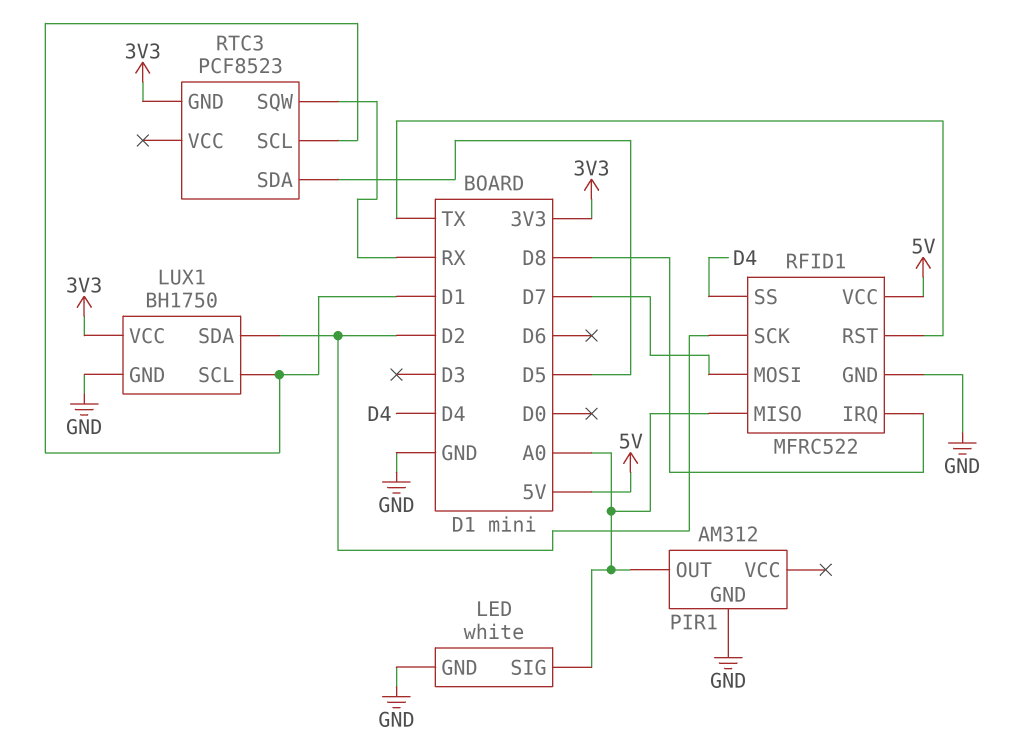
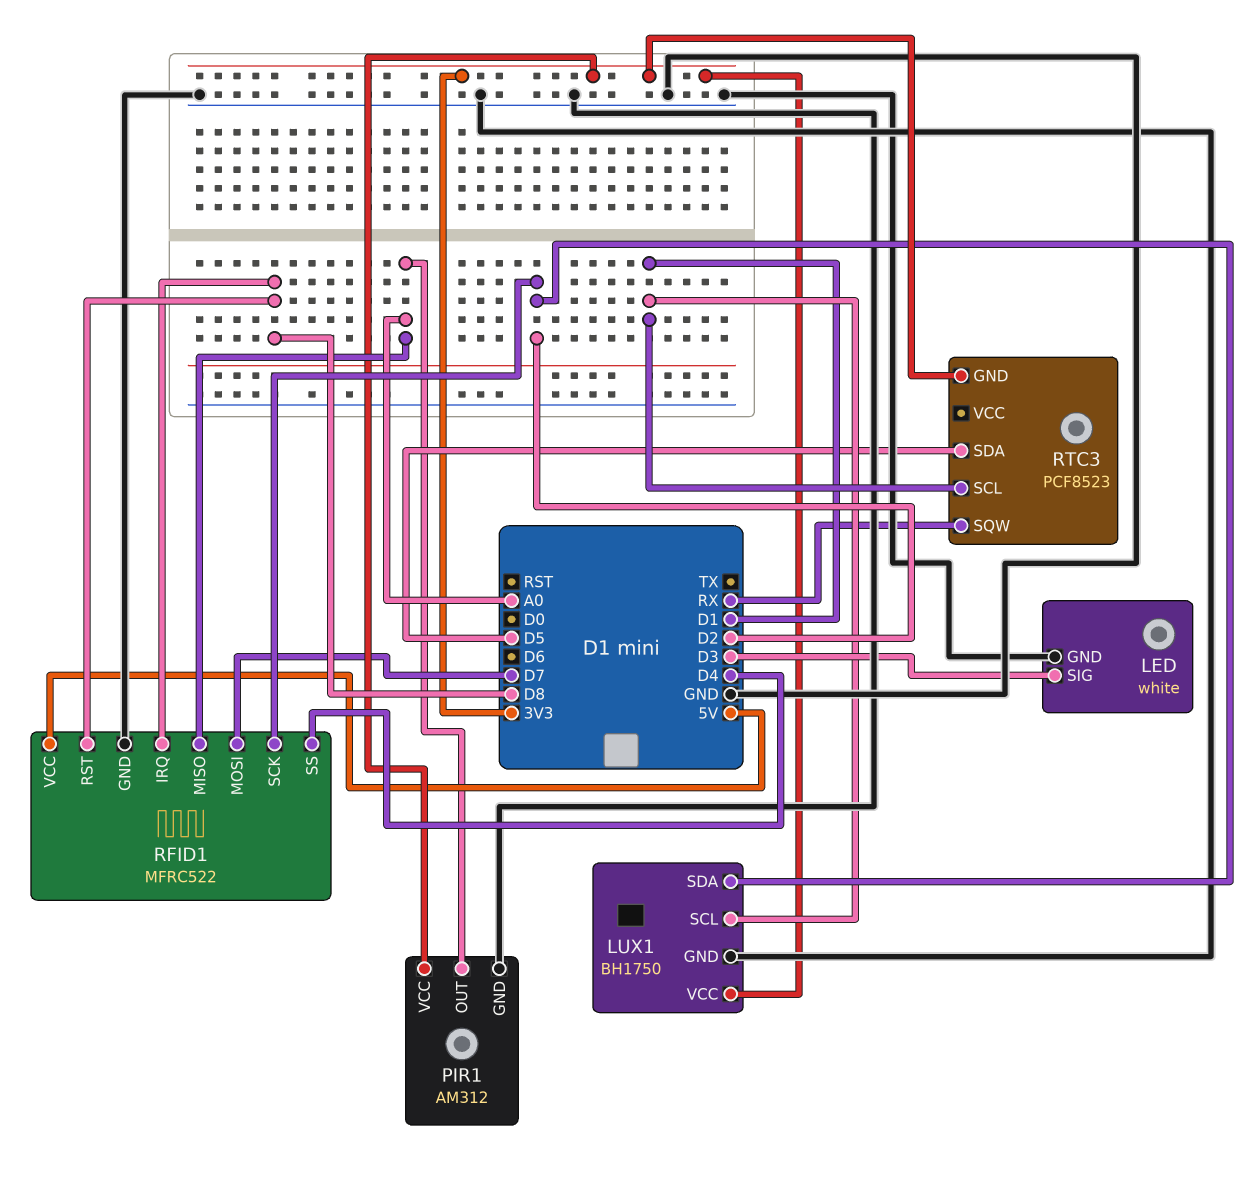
LED pin SIG: A0 -> D3
PIR1 pin VCC: none -> 3V3
RFID1 pin RST: TX -> D8

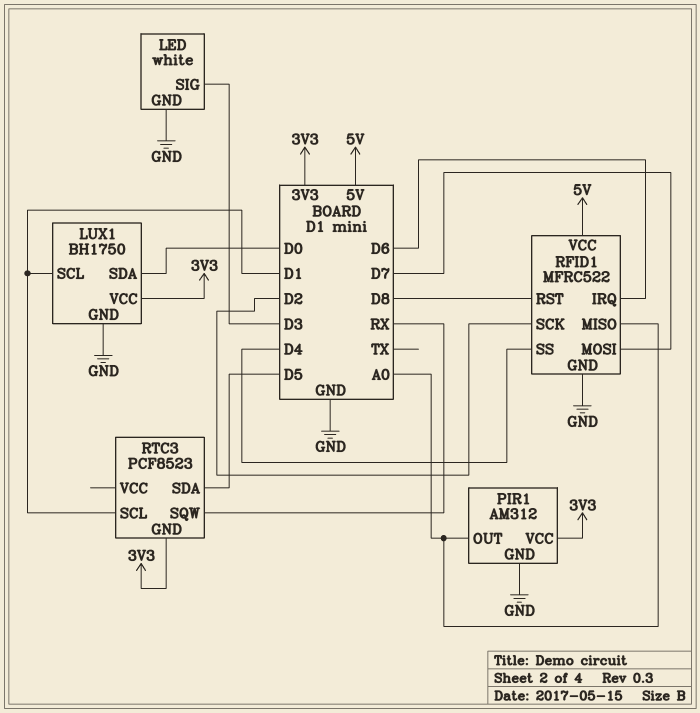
LUX1 pin SDA: D2 -> D0
RFID1 pin IRQ: D8 -> D6

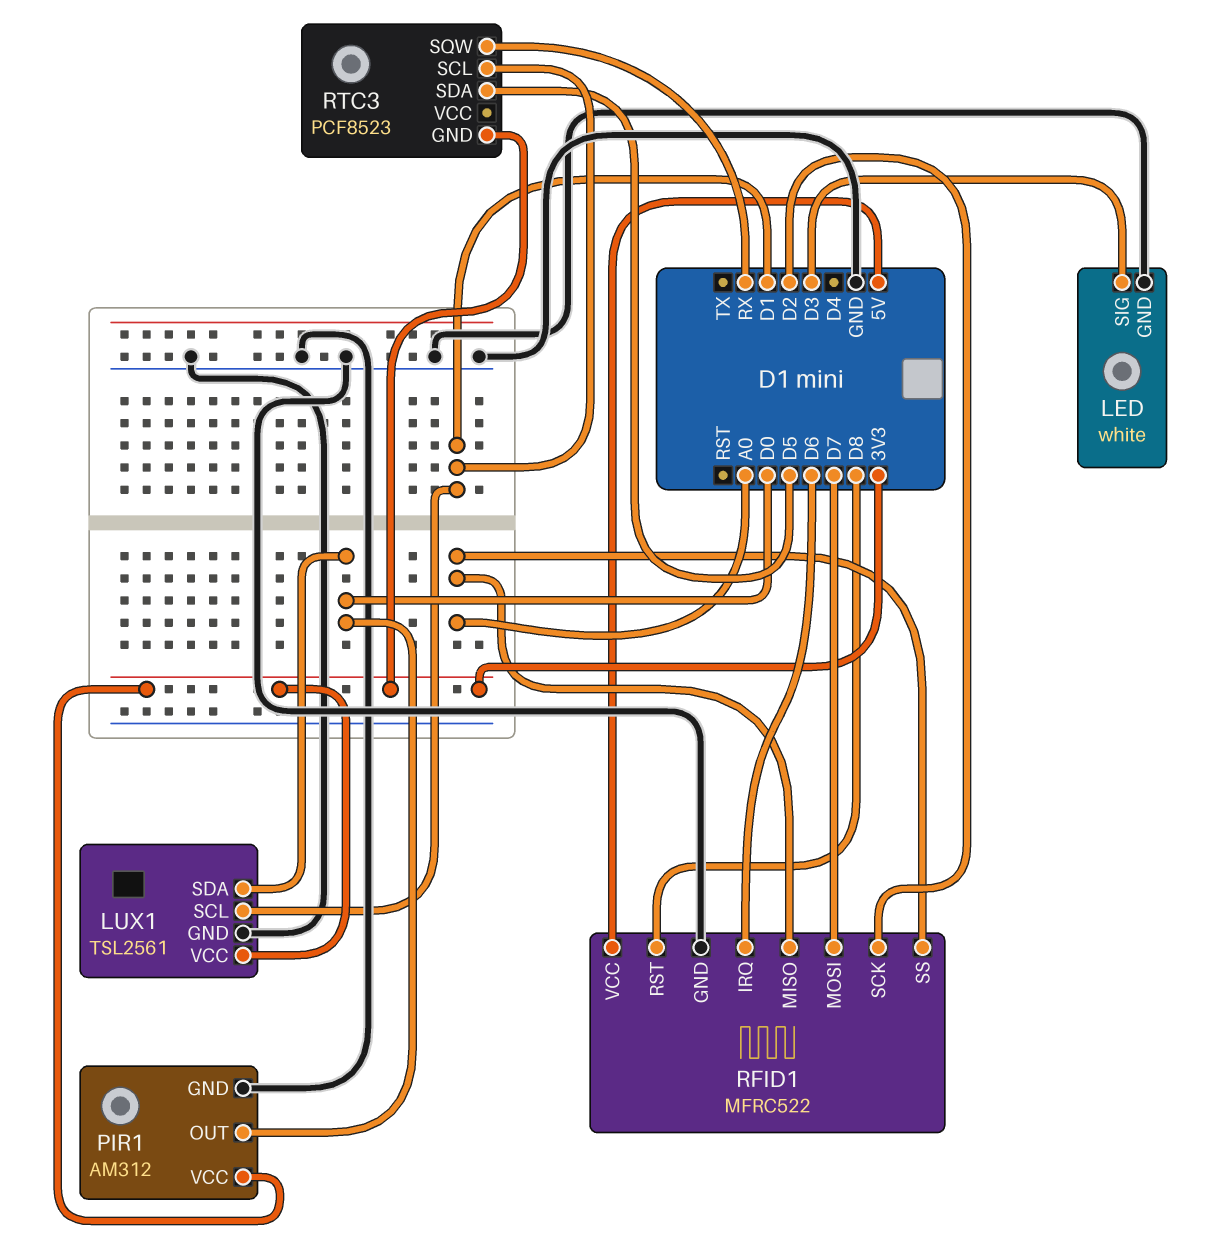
LUX1: BH1750 -> TSL2561
PIR1 pin OUT: A0 -> D0
RFID1 pin SS: D4 -> A0

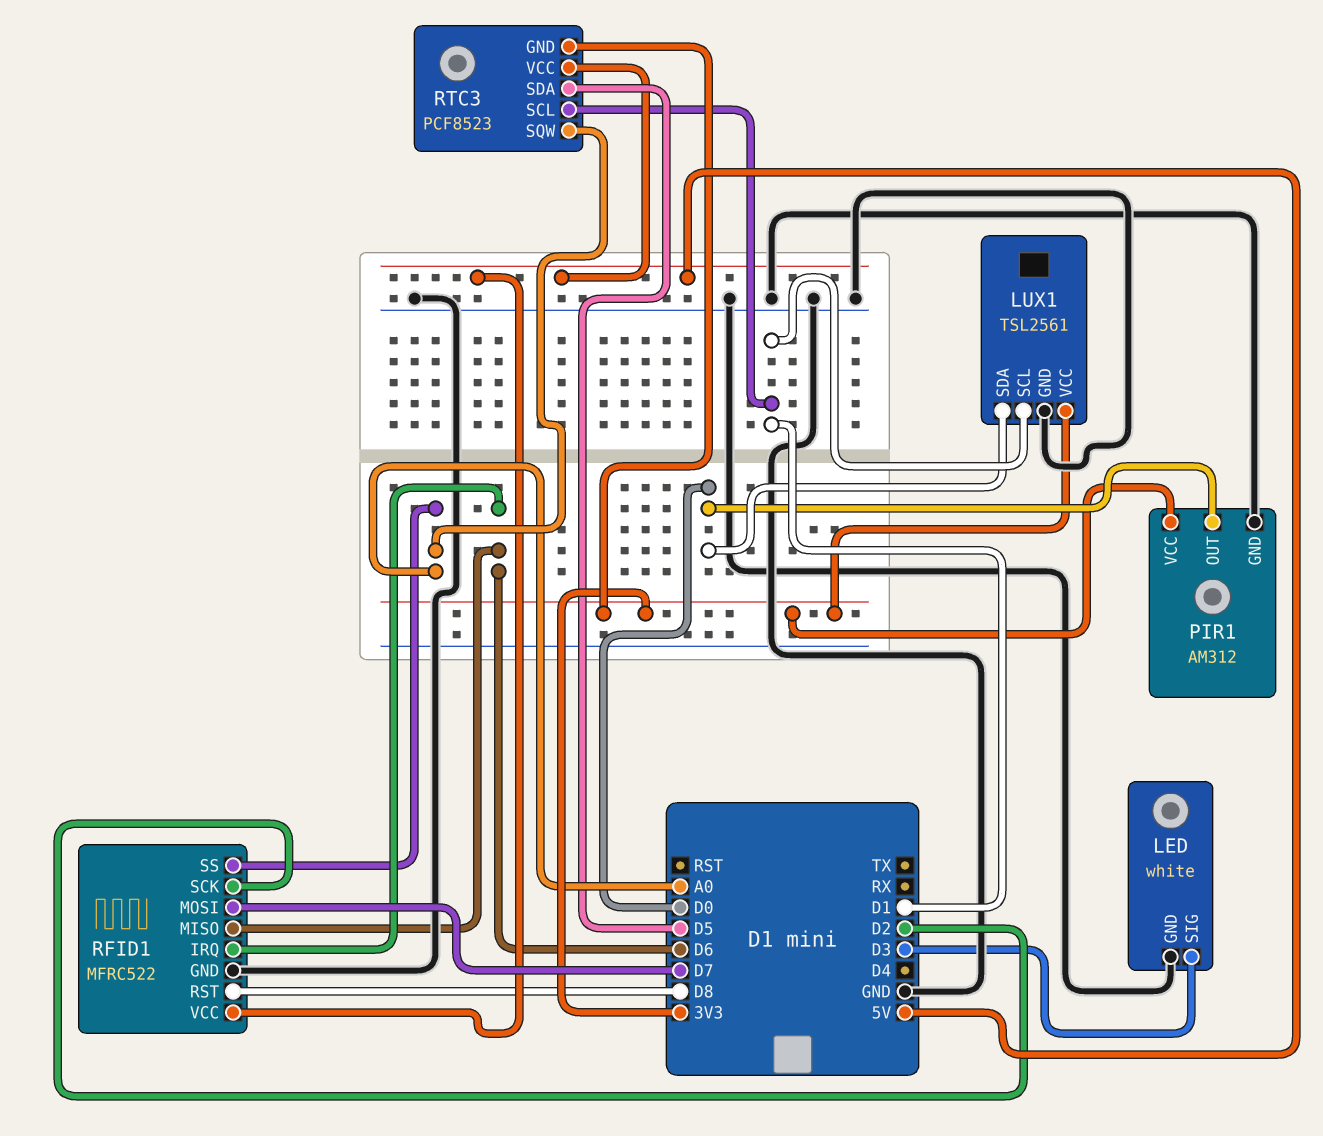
RFID1 pin MISO: A0 -> D6
RTC3 pin SQW: RX -> A0
RTC3 pin VCC: none -> 5V

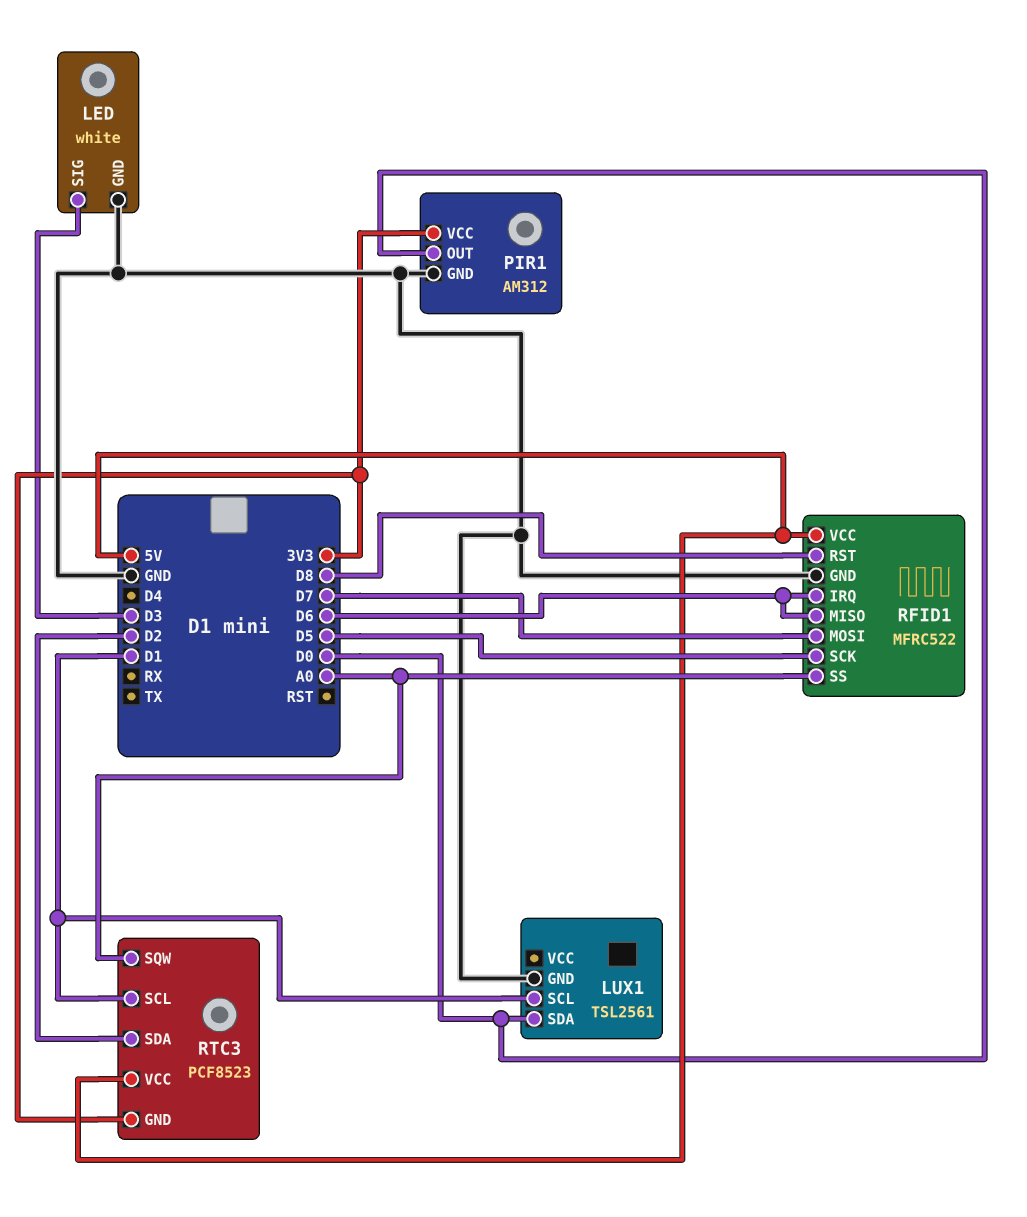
LUX1 pin VCC: 3V3 -> none
RFID1 pin SCK: D2 -> D5
RTC3 pin SDA: D5 -> D2

